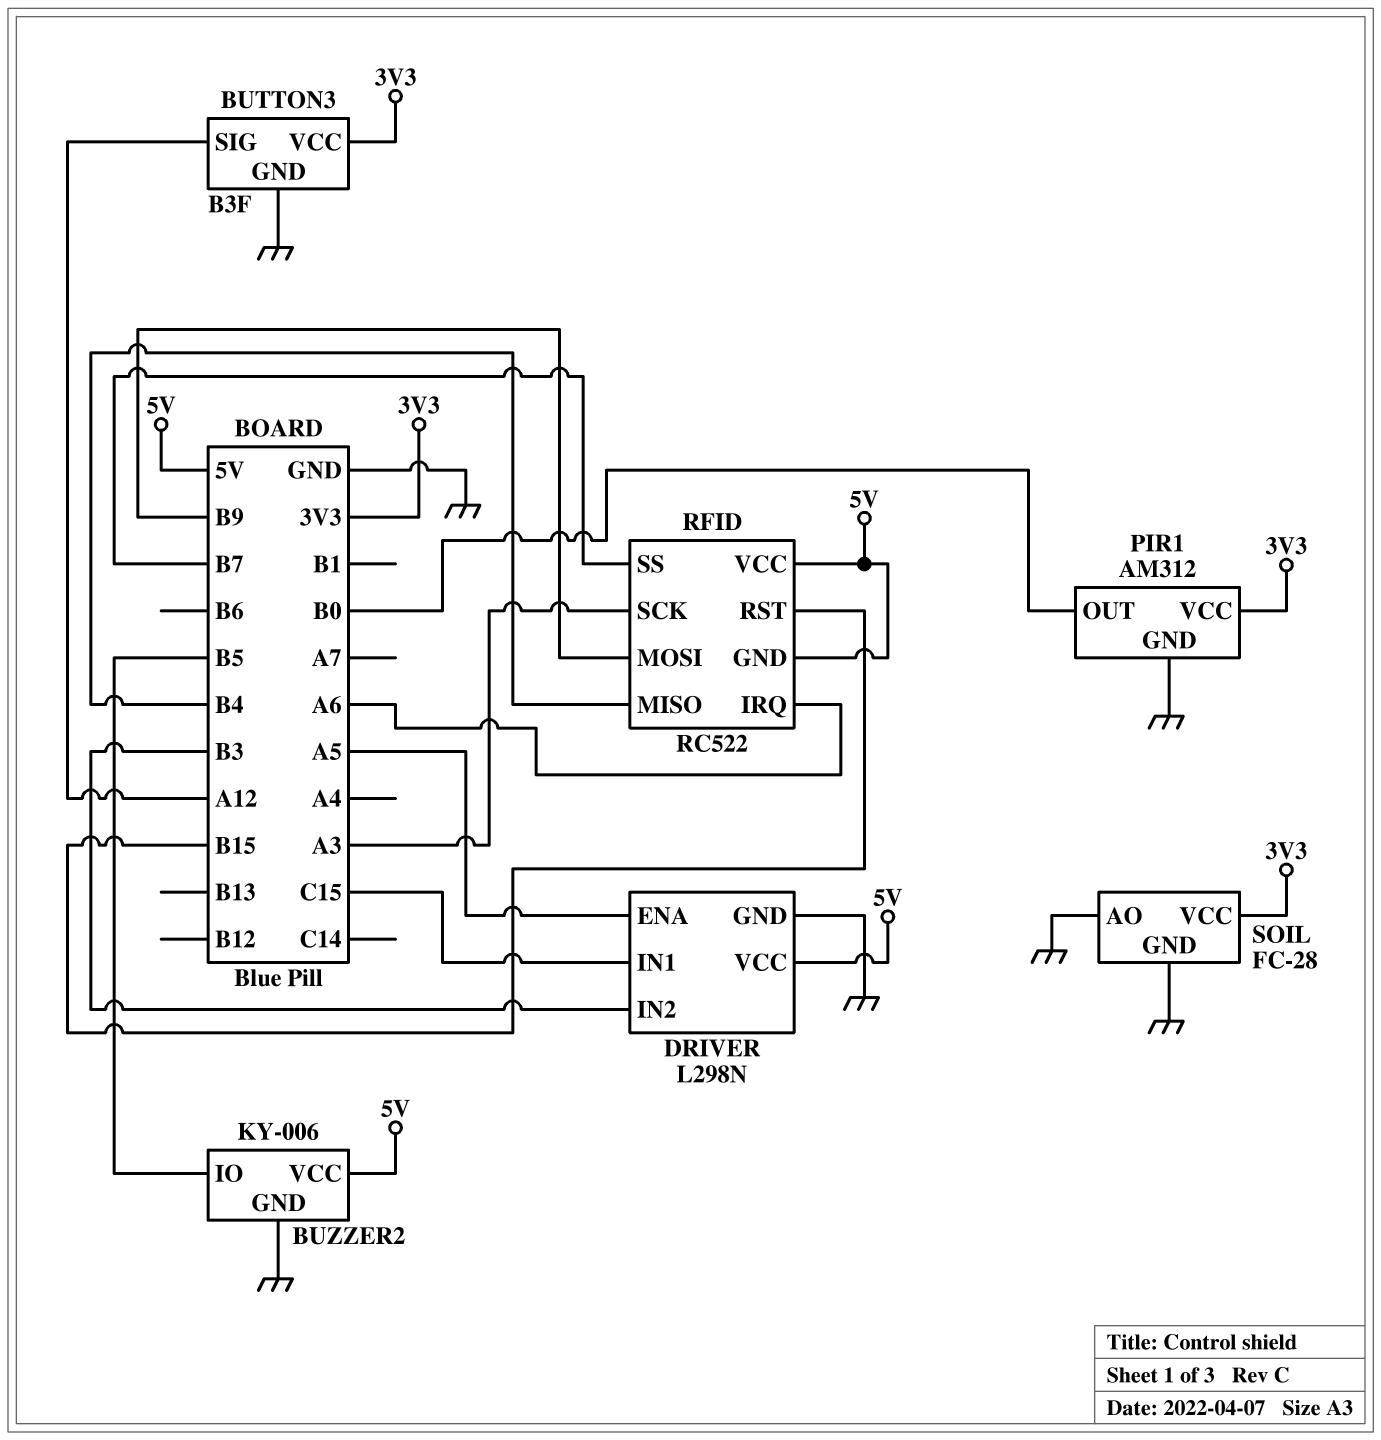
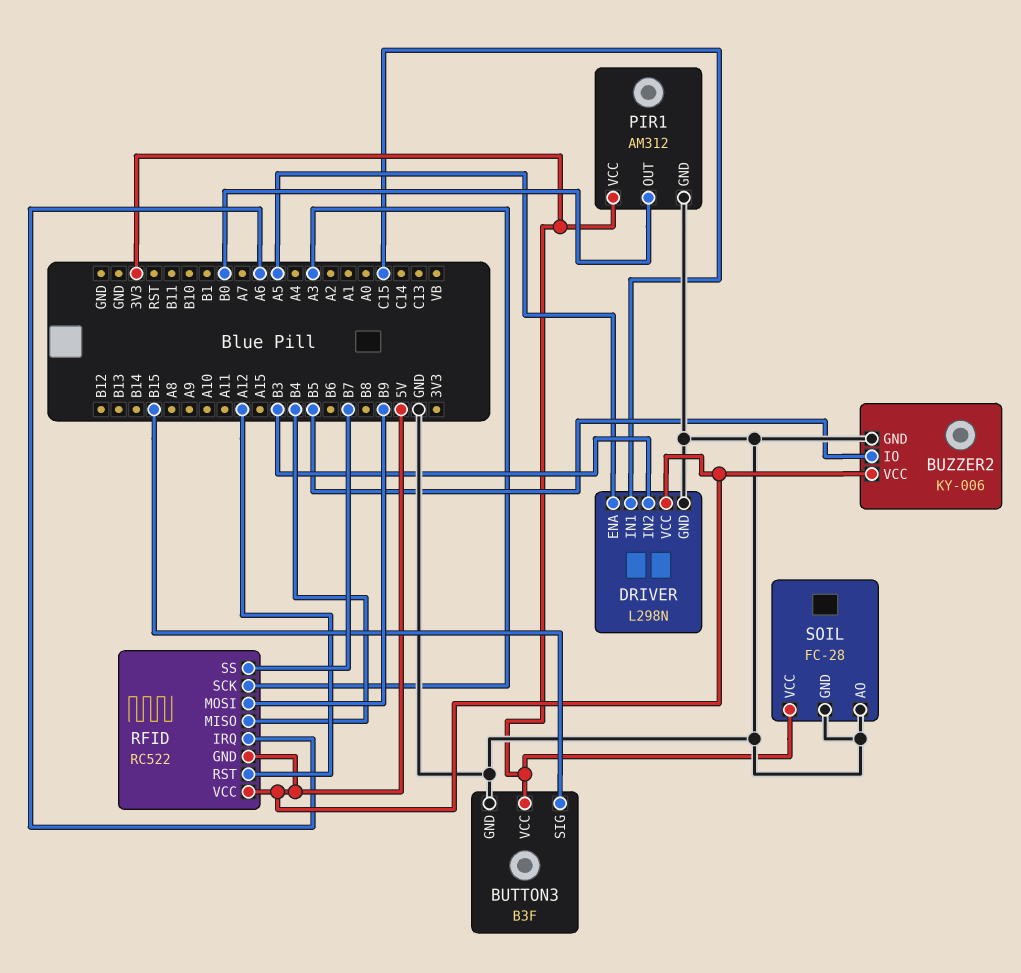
BUTTON3 pin SIG: A12 -> B15
RFID pin RST: B15 -> A12

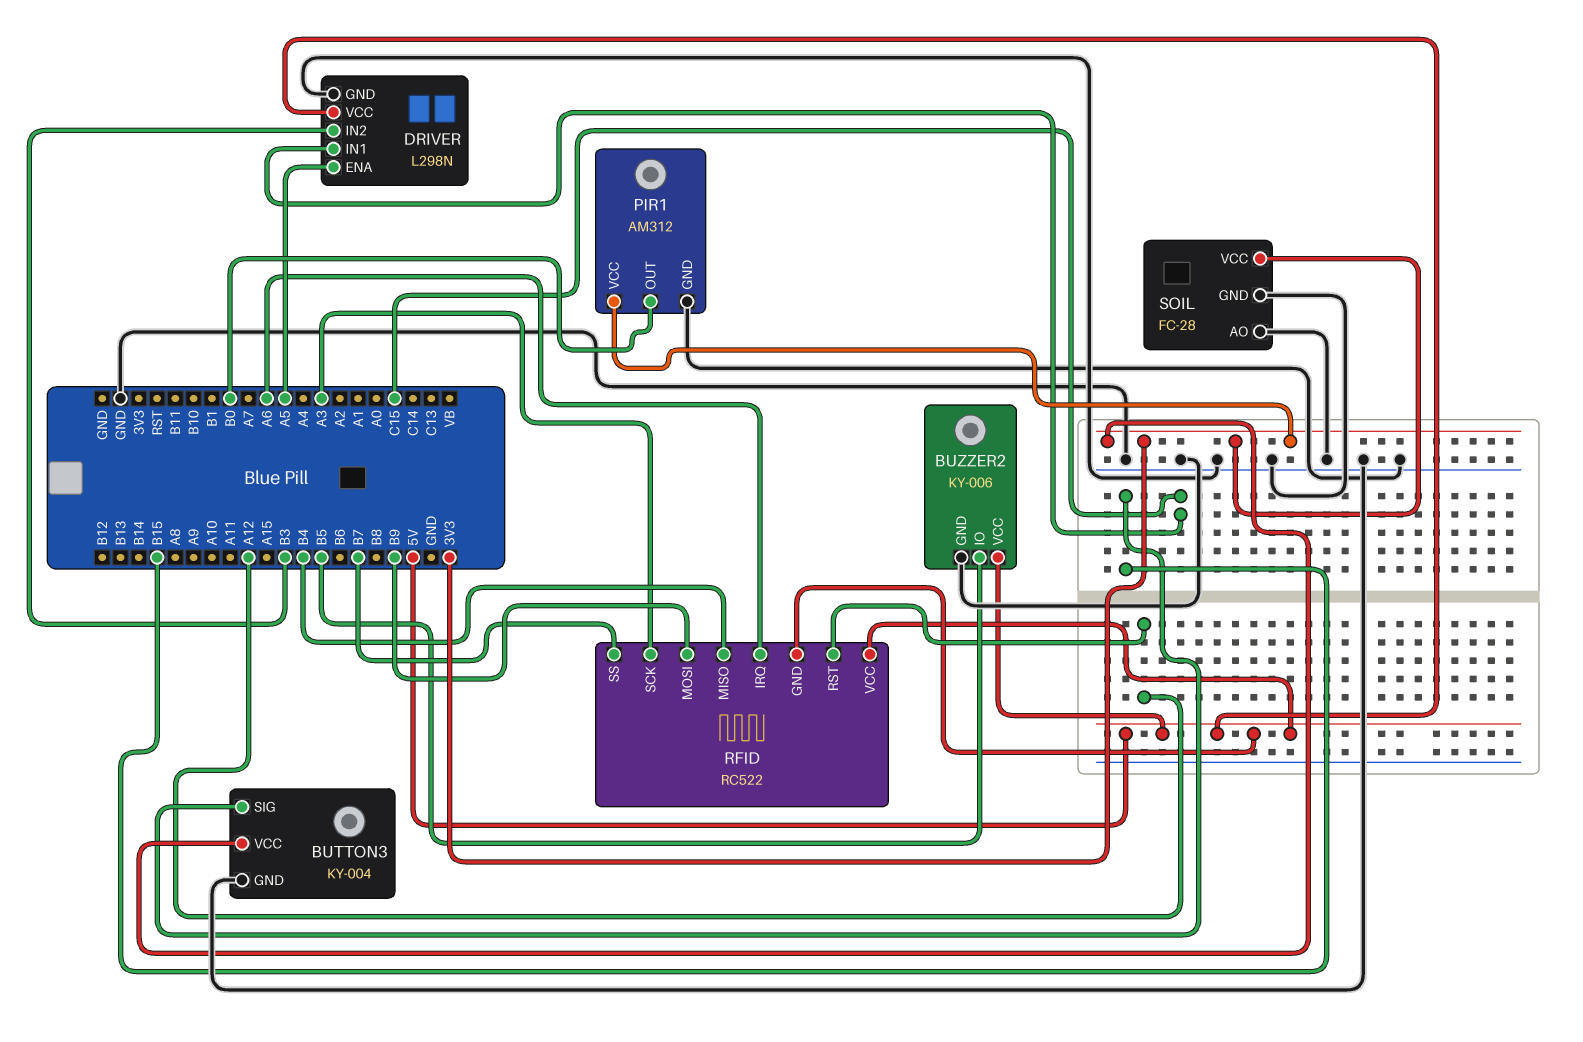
BUTTON3: B3F -> KY-004

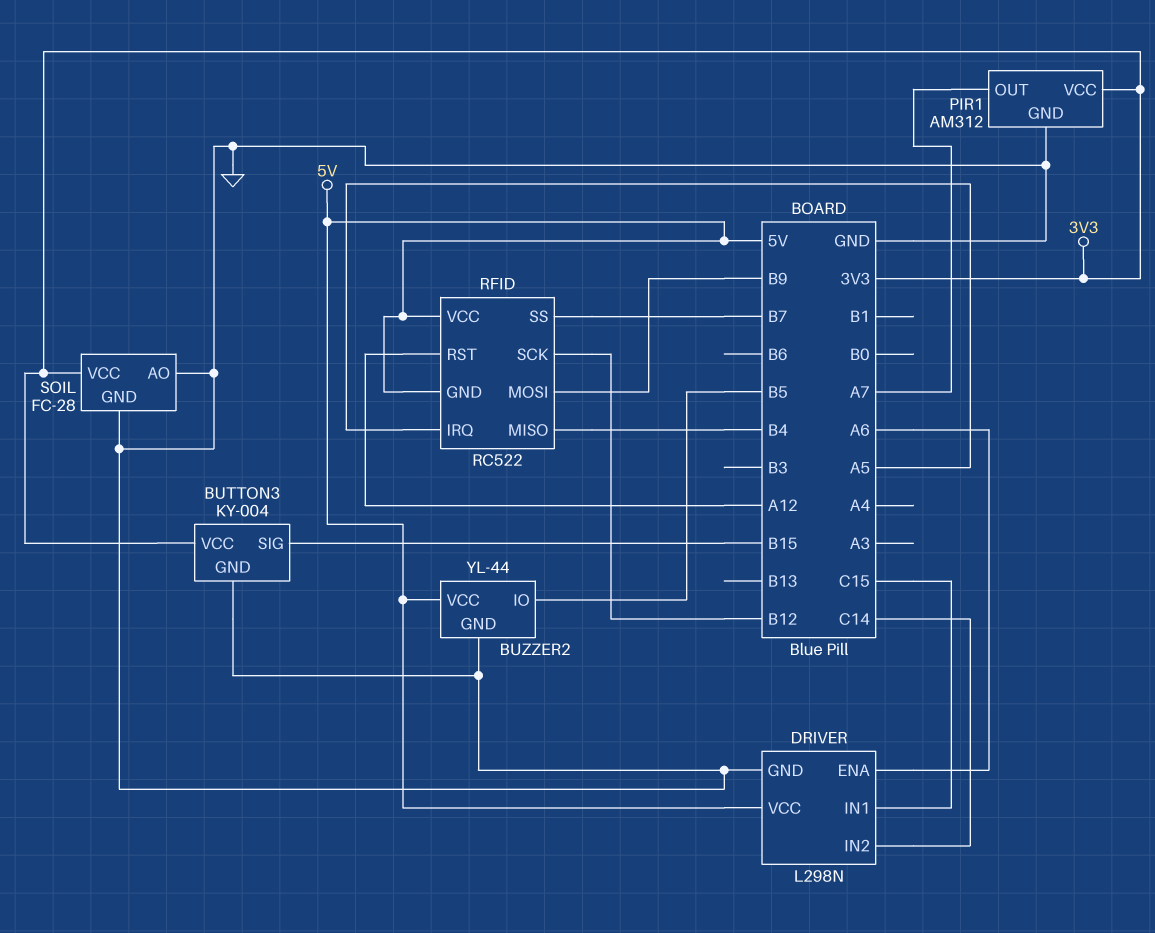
BUZZER2: KY-006 -> YL-44
DRIVER pin ENA: A5 -> A6
DRIVER pin IN2: B3 -> C14
PIR1 pin OUT: B0 -> A7
RFID pin IRQ: A6 -> A5
RFID pin SCK: A3 -> B12

